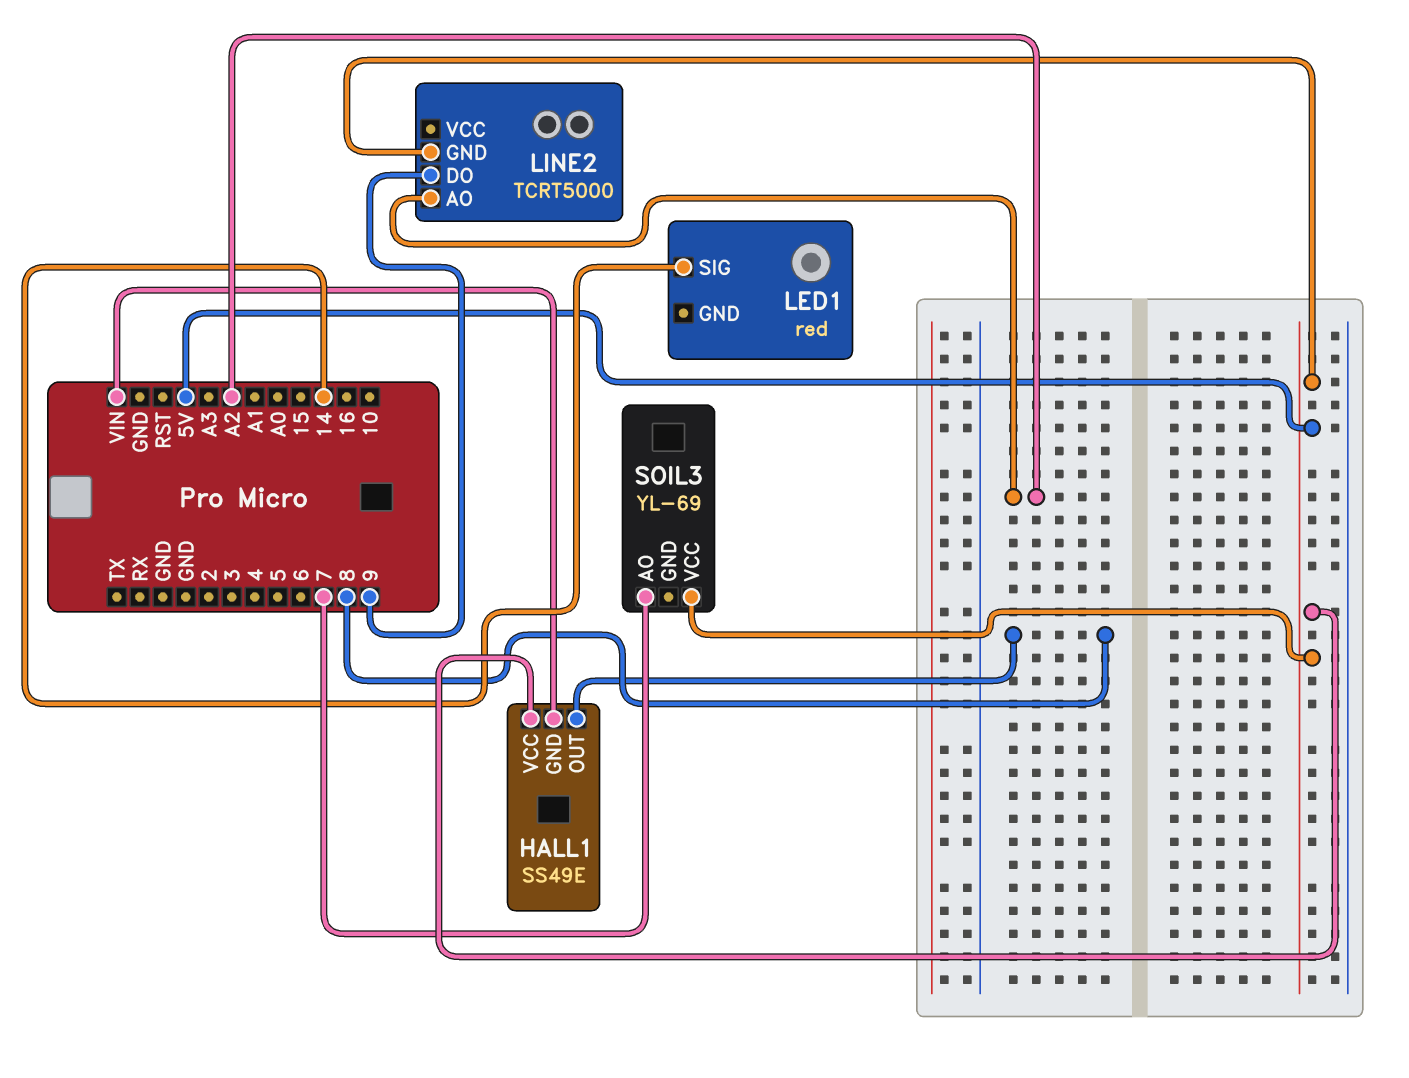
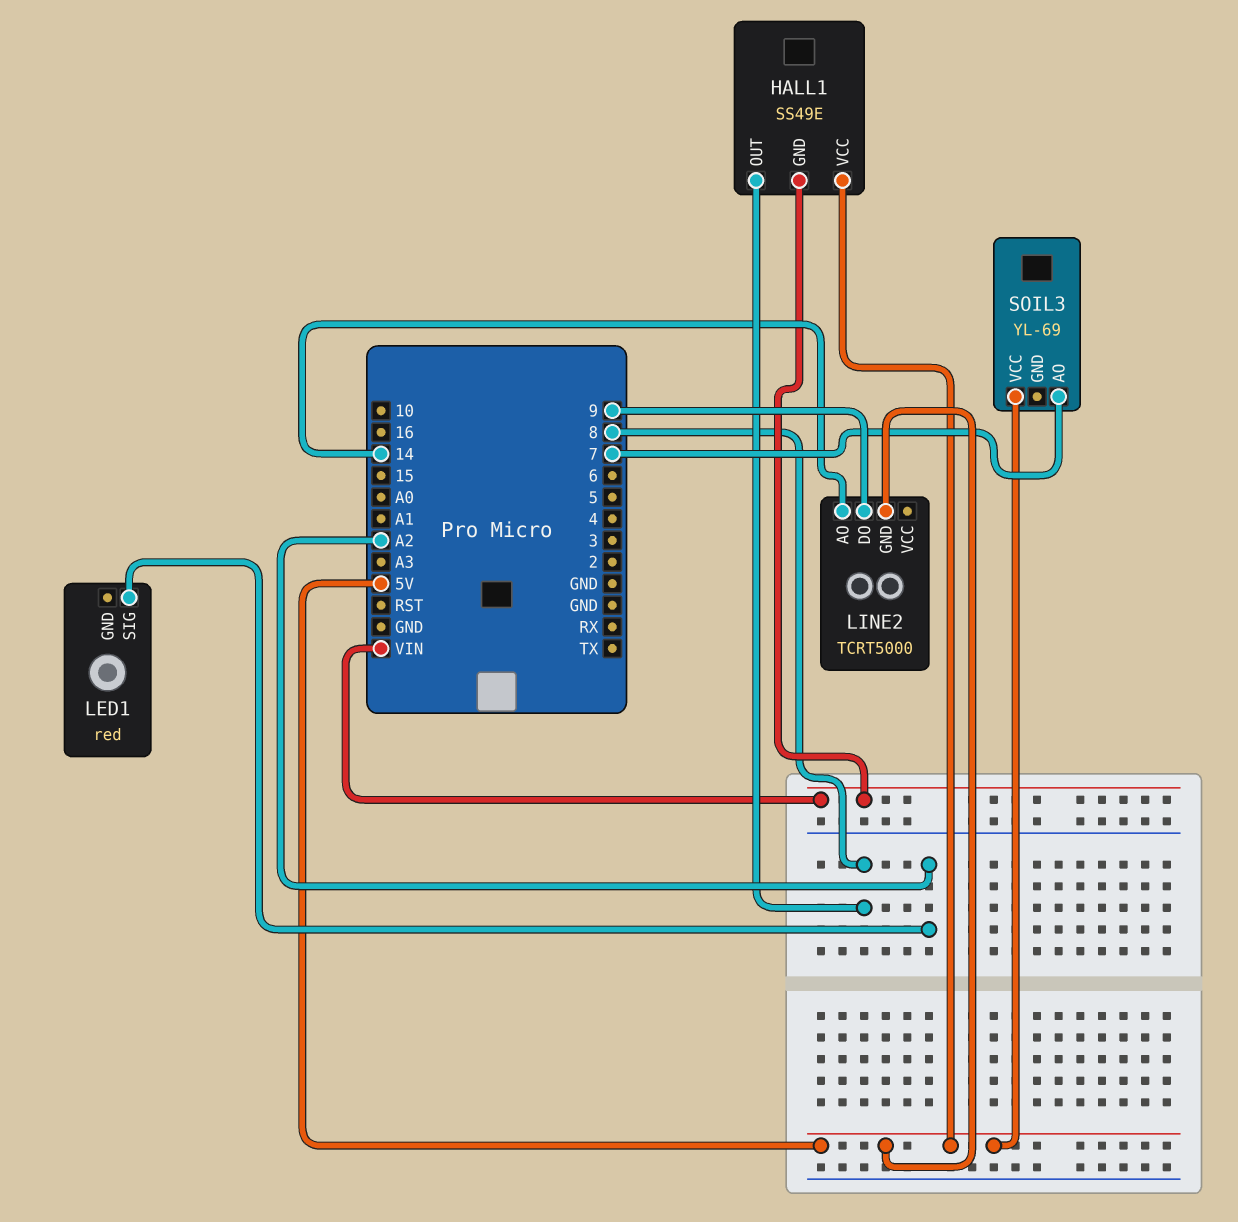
LED1 pin SIG: 14 -> A2
LINE2 pin AO: A2 -> 14

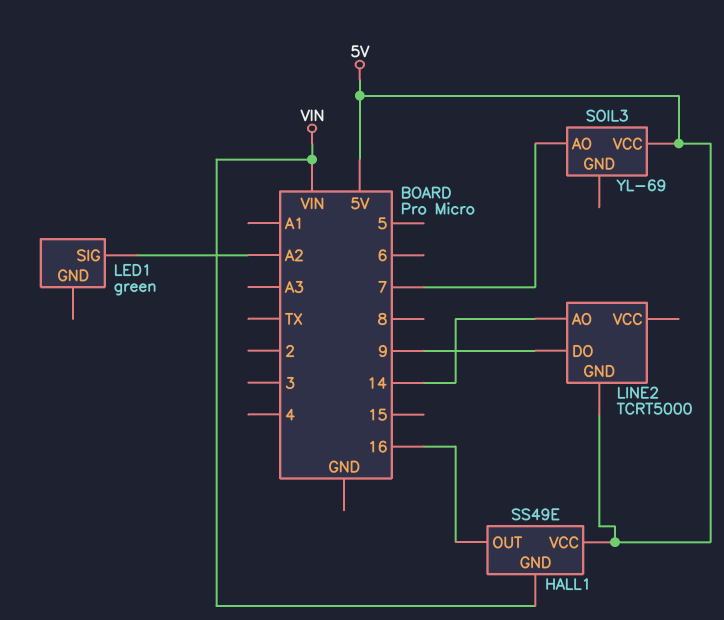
HALL1 pin OUT: 8 -> 16
LED1: red -> green

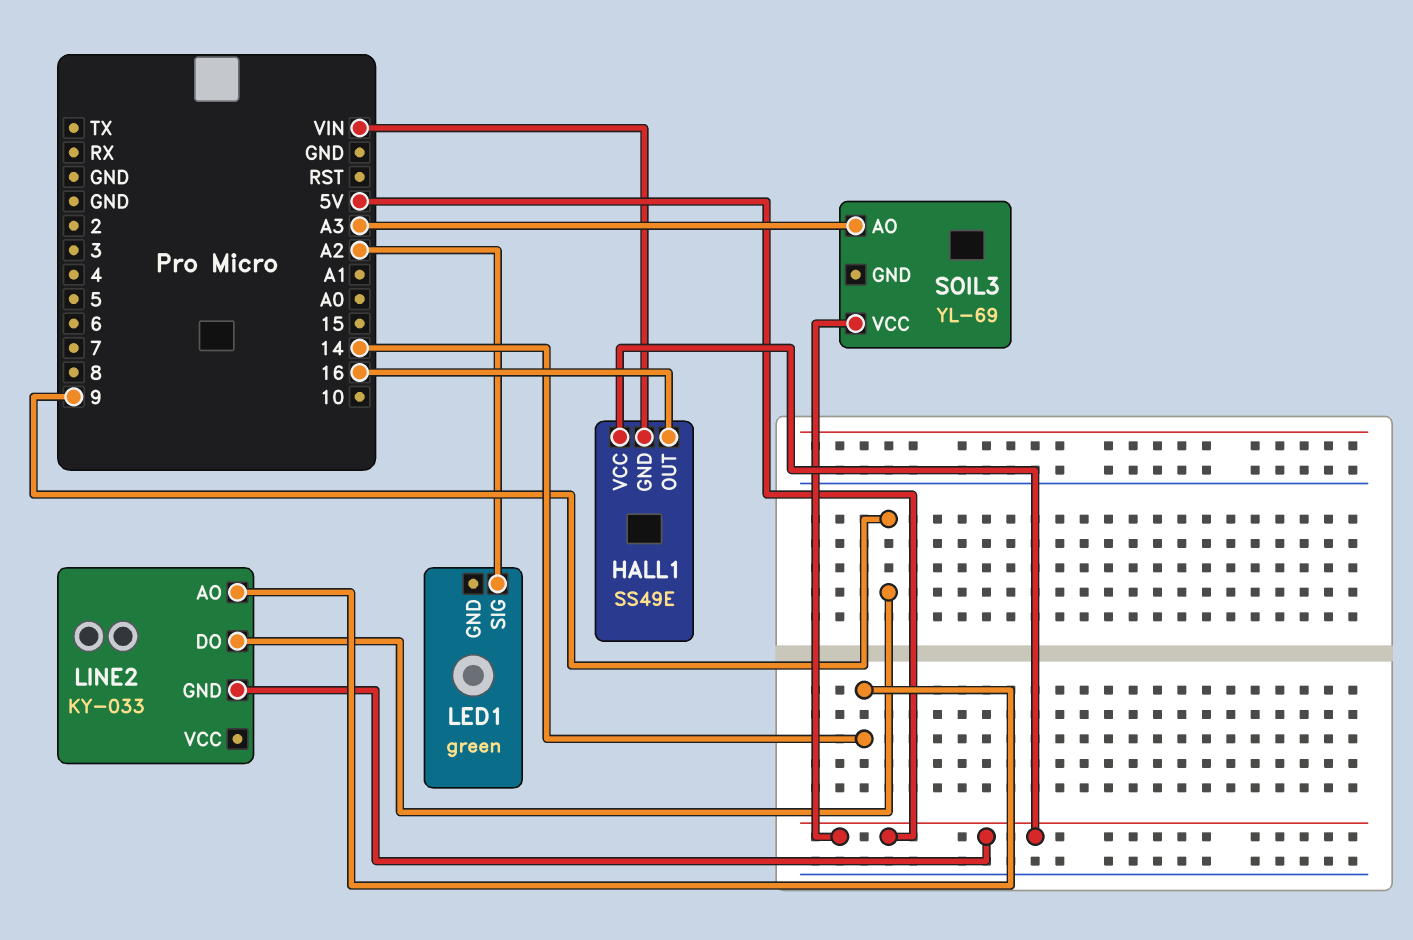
LINE2: TCRT5000 -> KY-033
SOIL3 pin AO: 7 -> A3

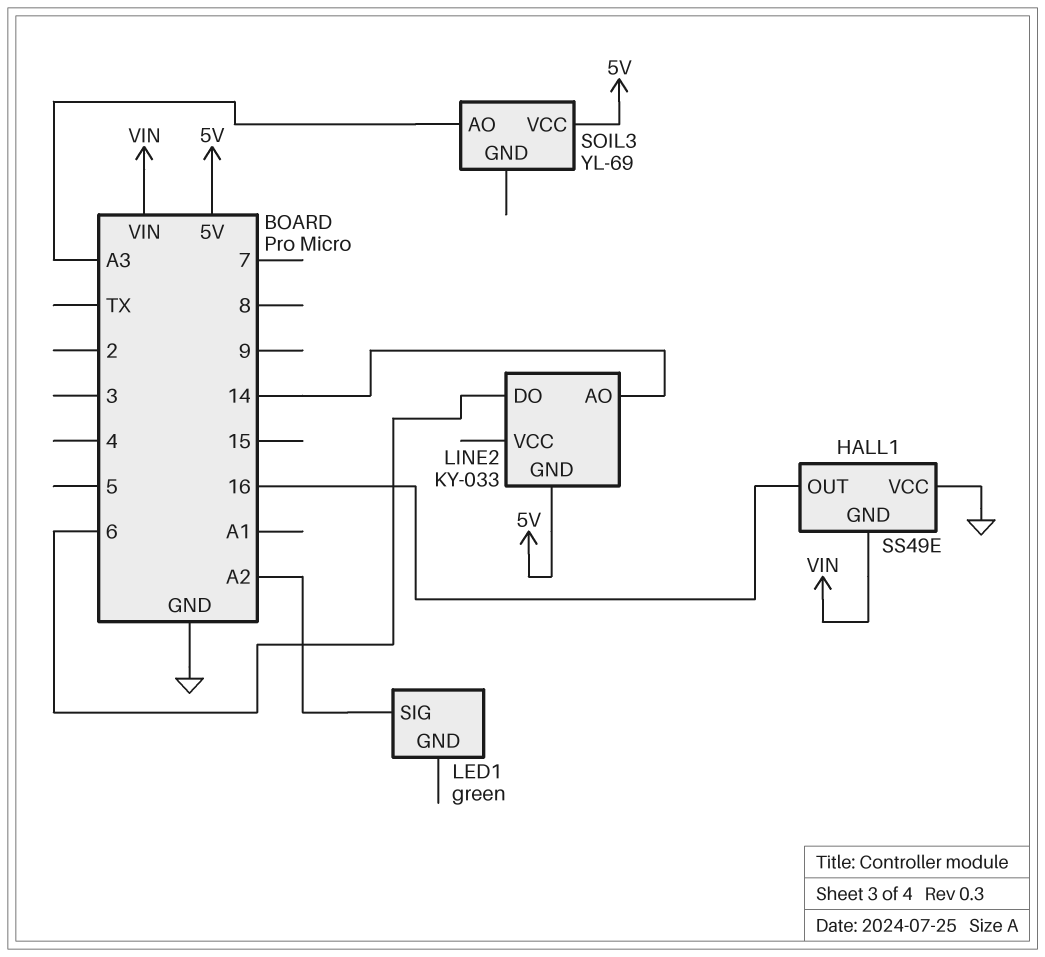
HALL1 pin VCC: 5V -> GND
LINE2 pin DO: 9 -> 6

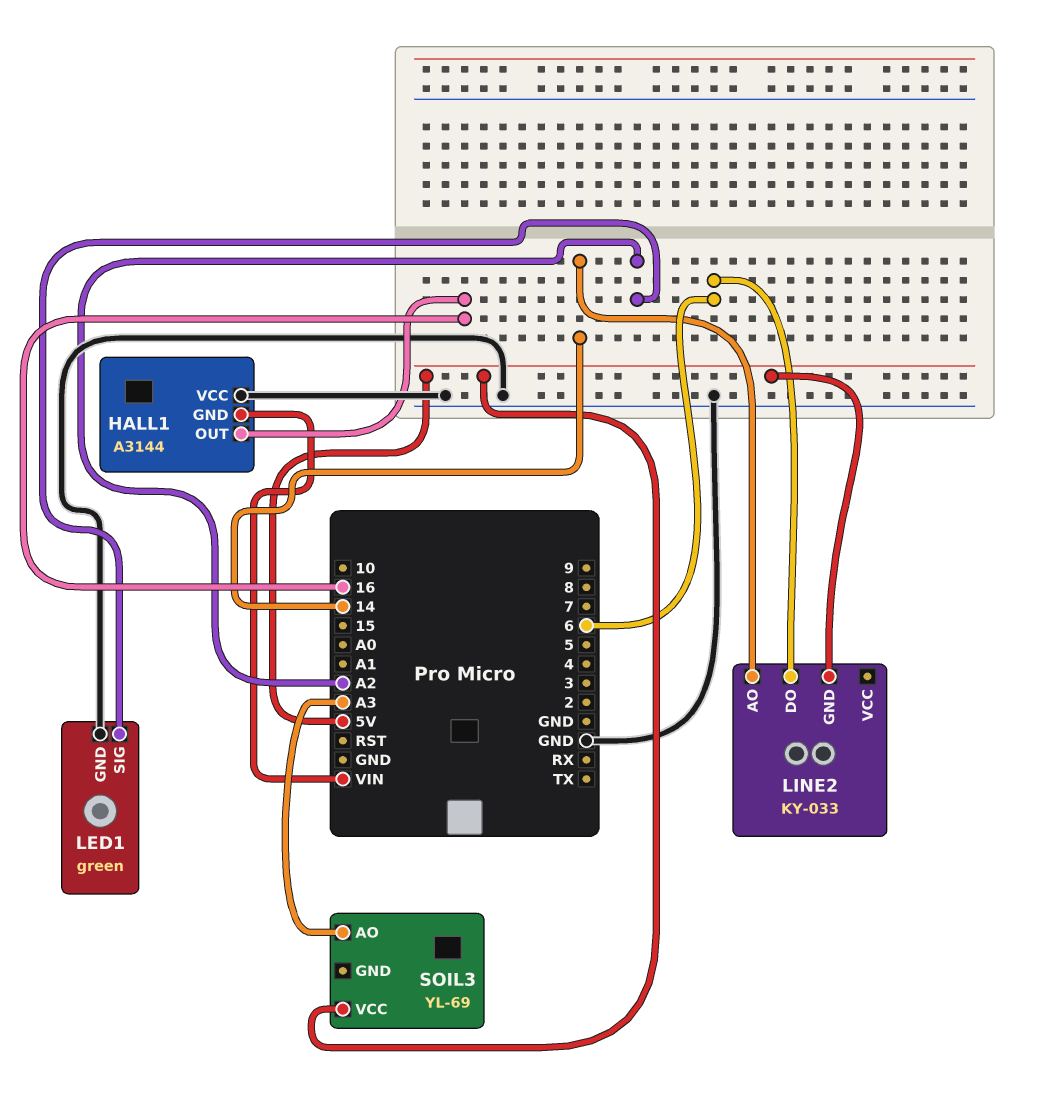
HALL1: SS49E -> A3144
LED1 pin GND: none -> GND

